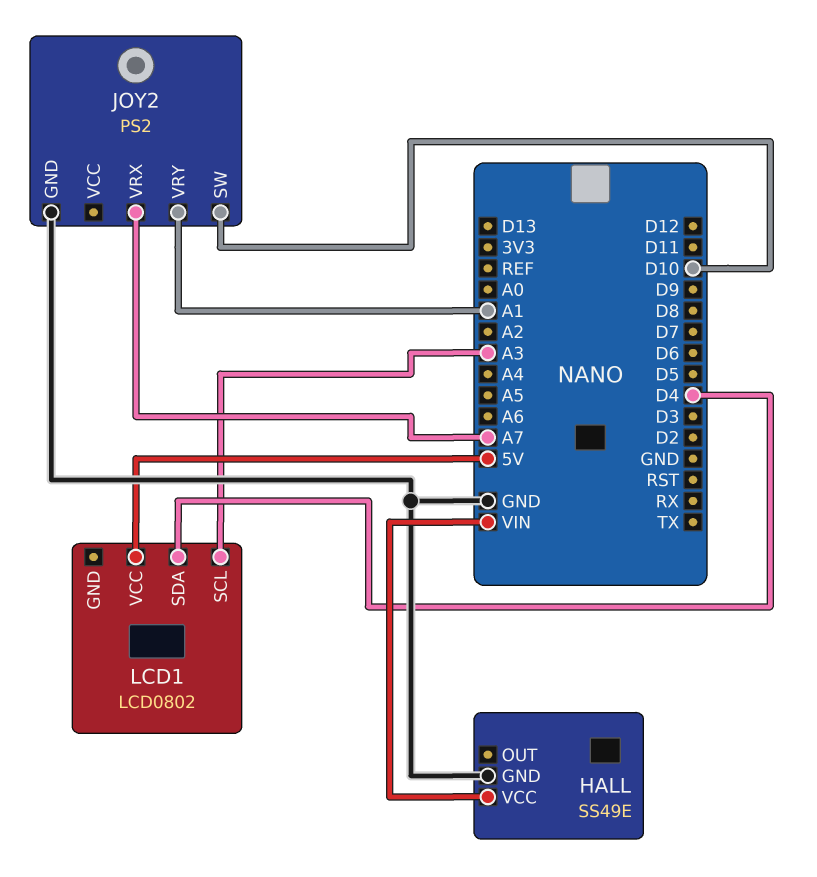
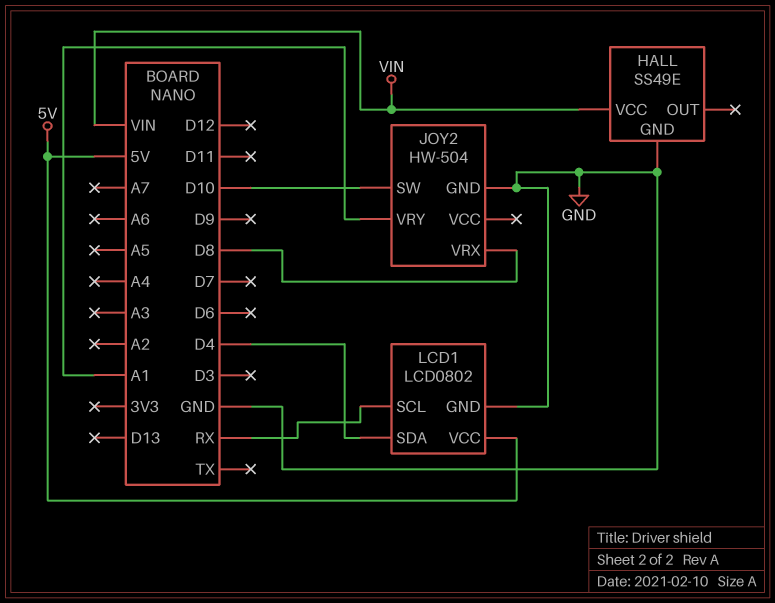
JOY2: PS2 -> HW-504
JOY2 pin VRX: A7 -> D8
LCD1 pin GND: none -> GND
LCD1 pin SCL: A3 -> RX

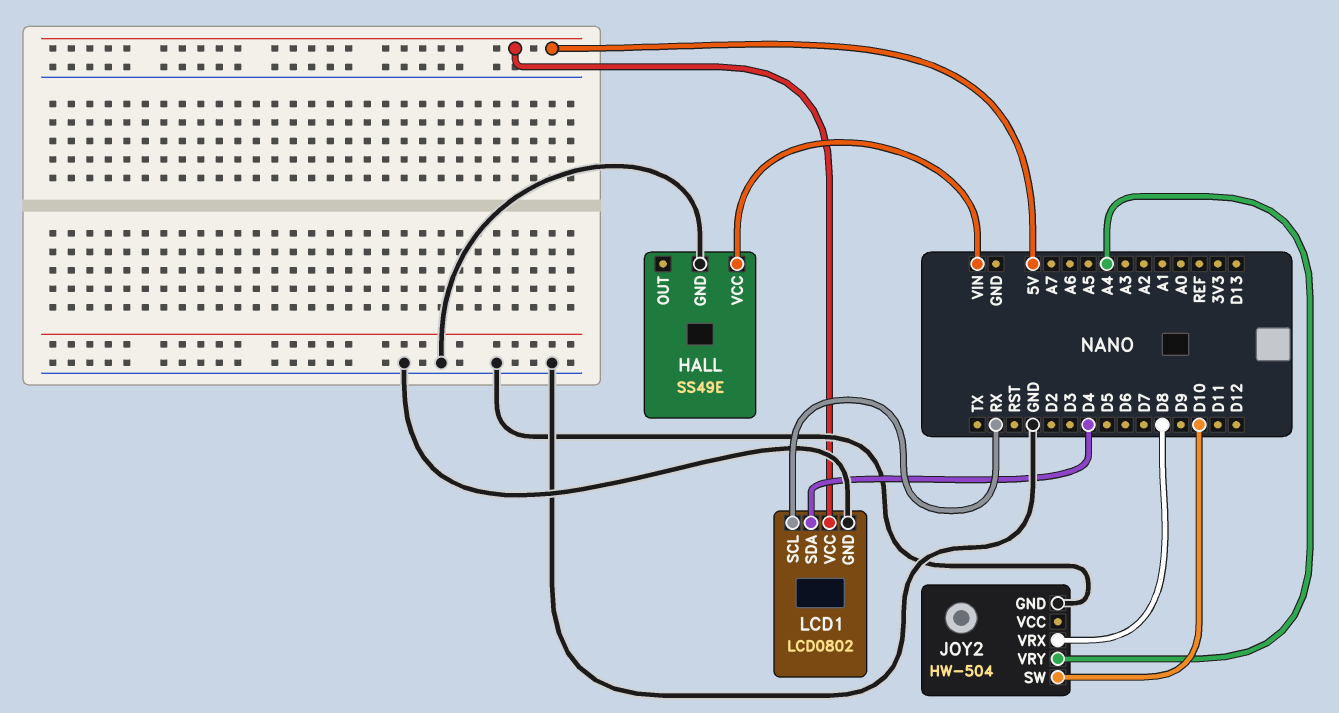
JOY2 pin VRY: A1 -> A4

